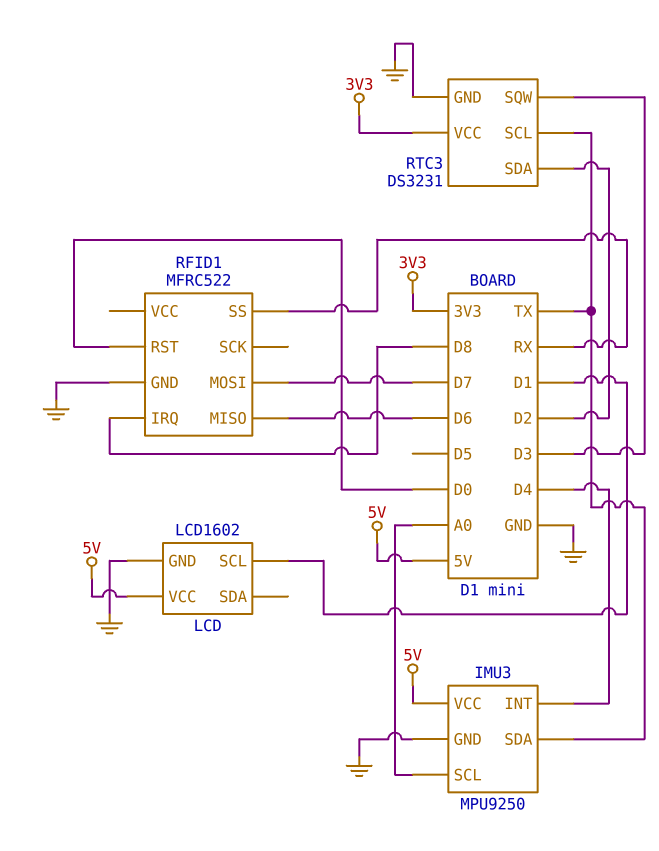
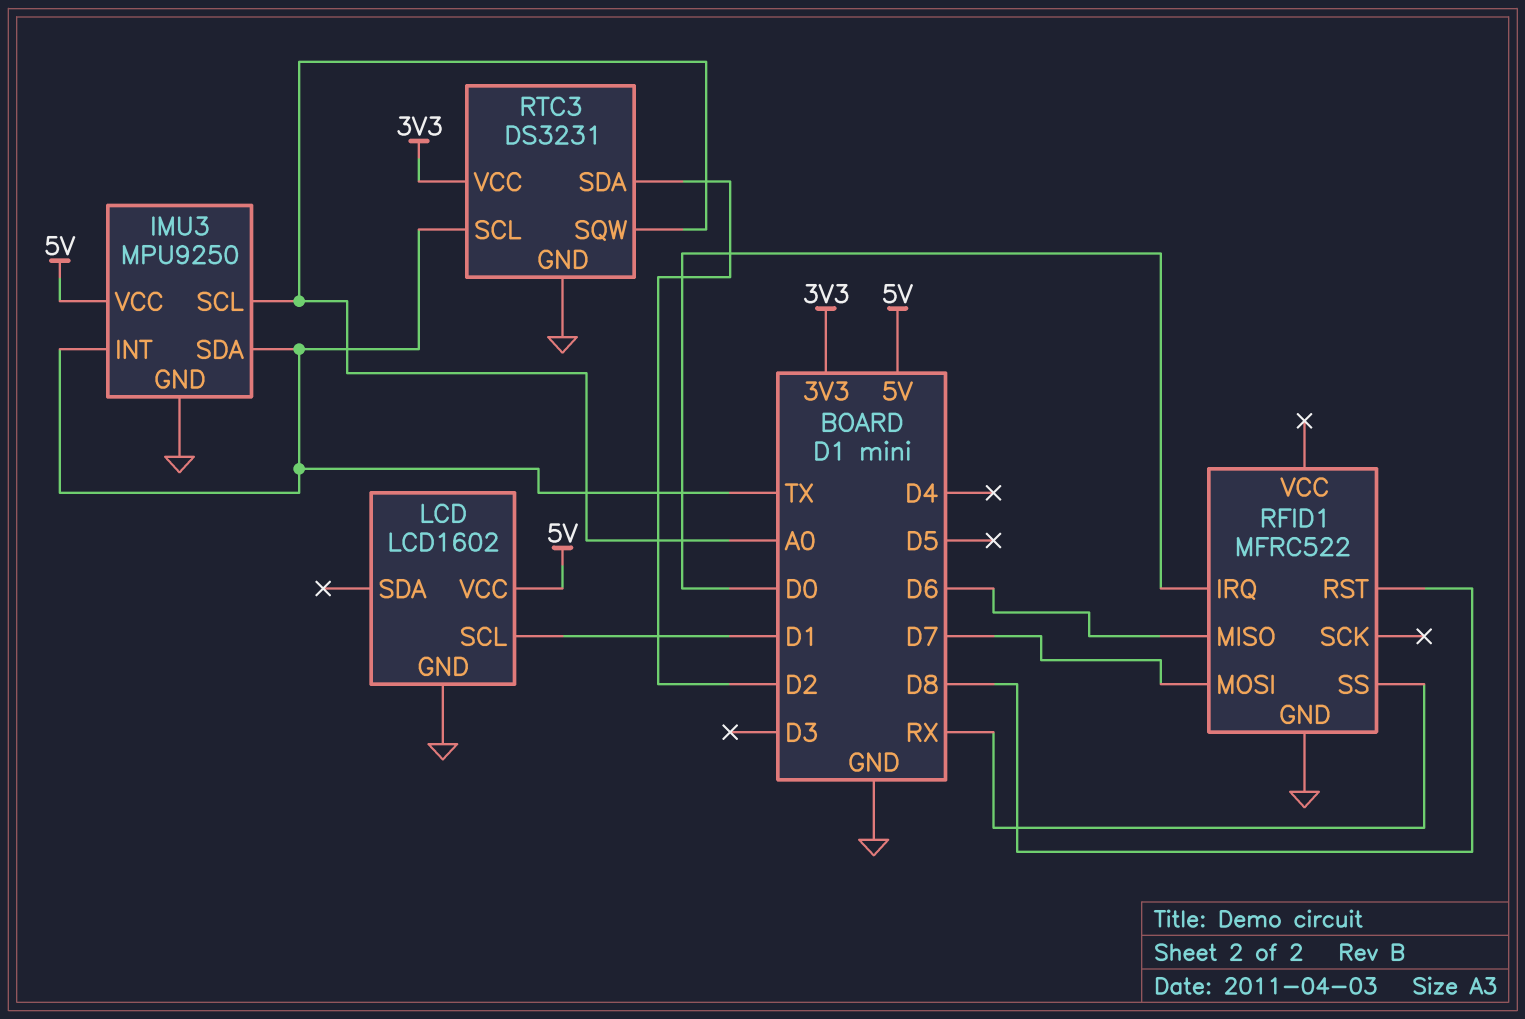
IMU3 pin INT: D4 -> TX
RFID1 pin IRQ: D8 -> D0
RFID1 pin RST: D0 -> D8
RTC3 pin SQW: D3 -> A0

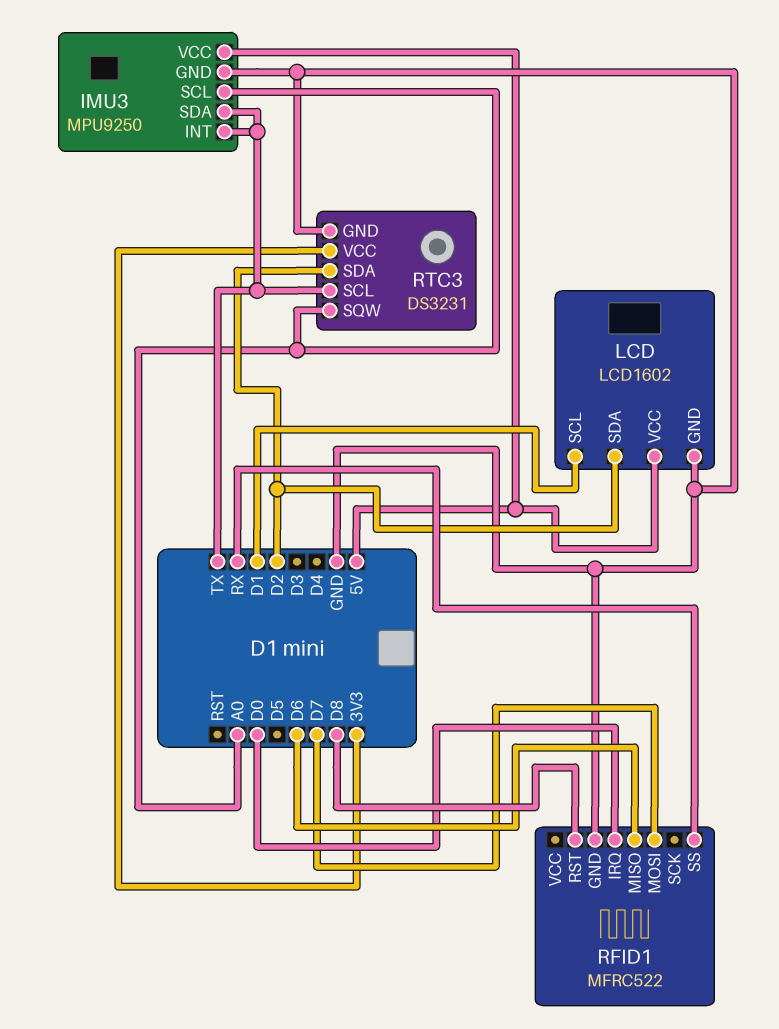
LCD pin SDA: none -> D2

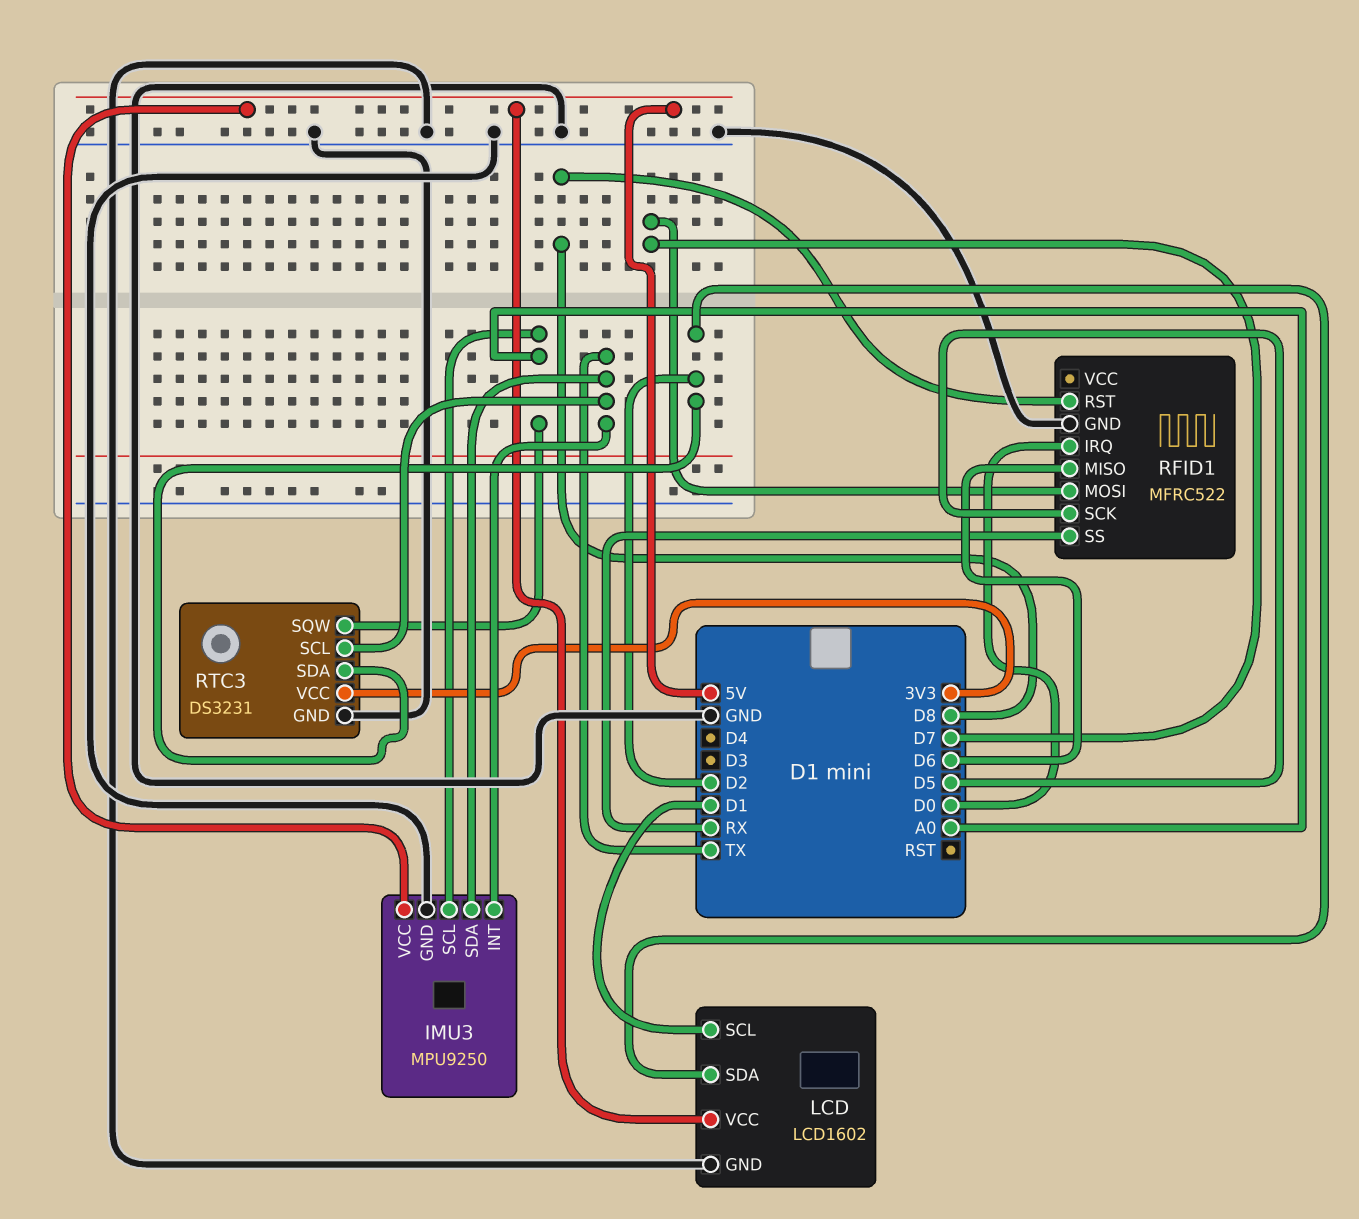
RFID1 pin SCK: none -> D5

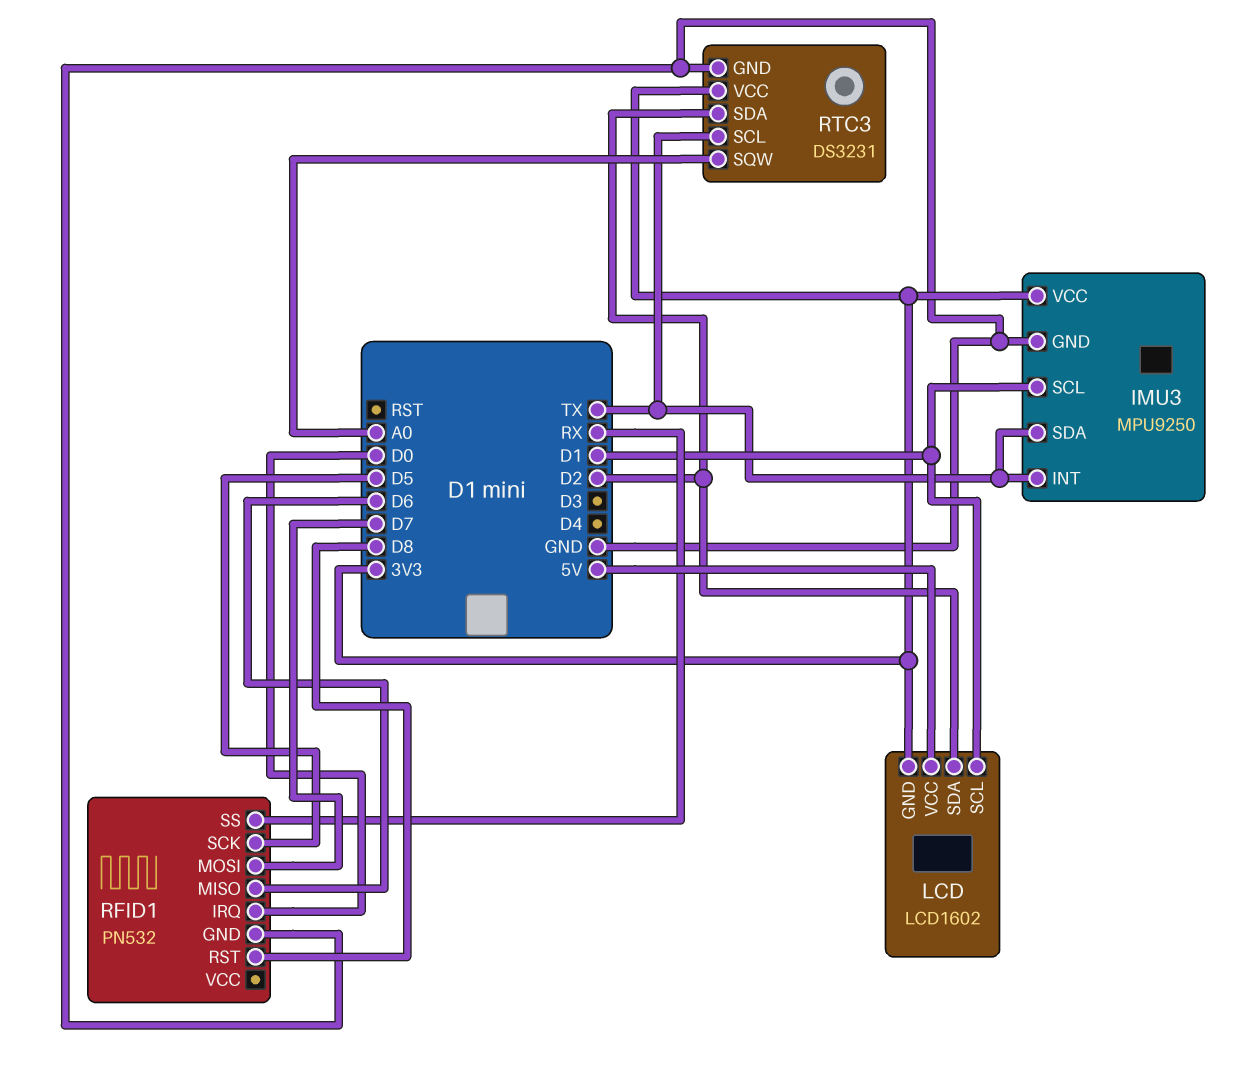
IMU3 pin SCL: A0 -> D1
IMU3 pin VCC: 5V -> 3V3
LCD pin GND: GND -> 3V3
RFID1: MFRC522 -> PN532

